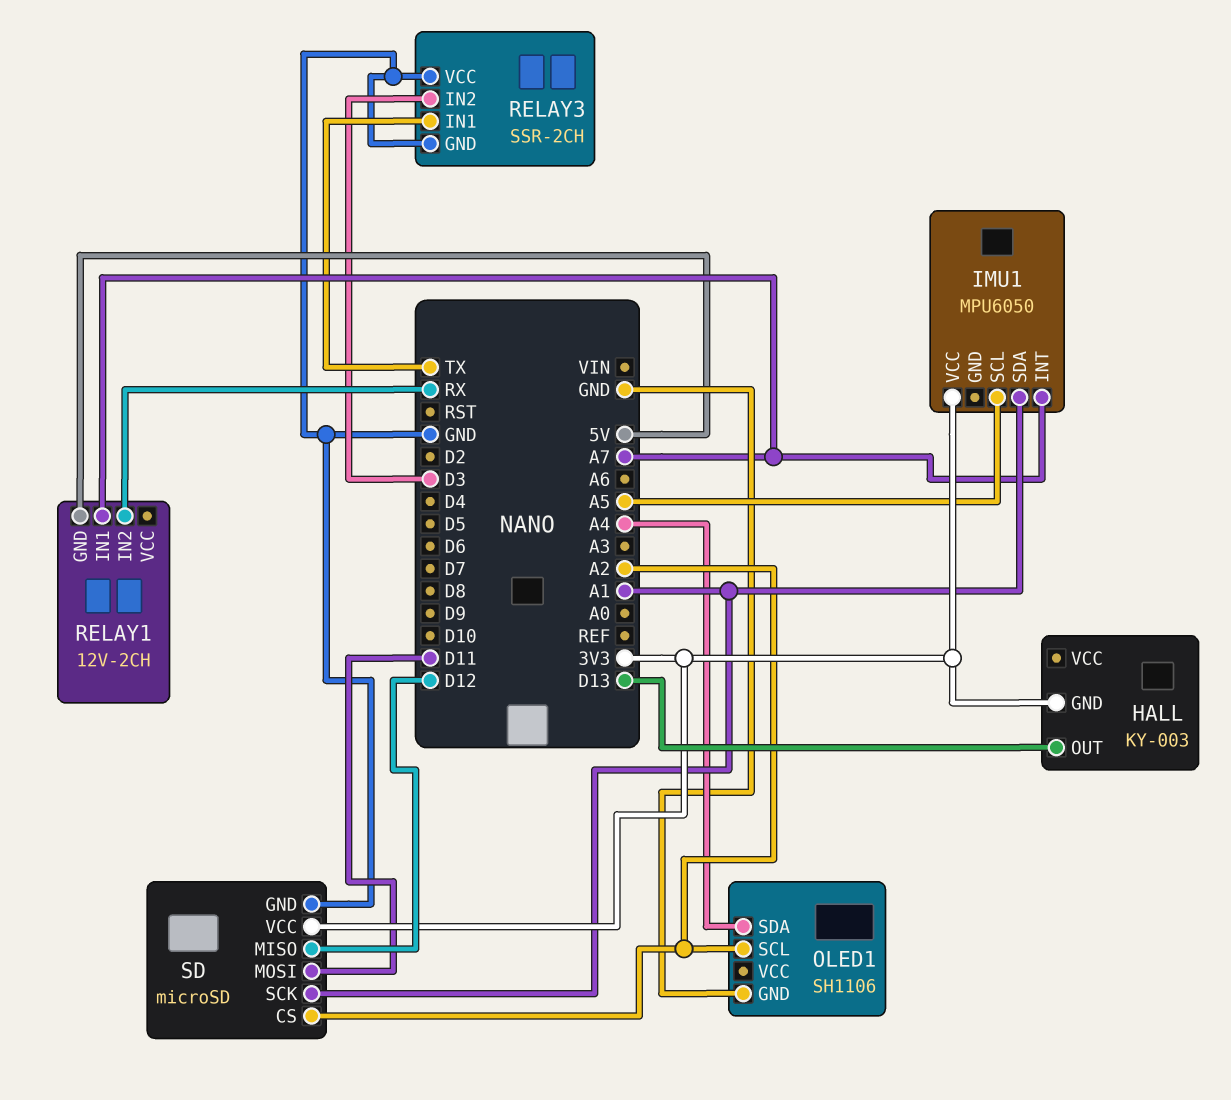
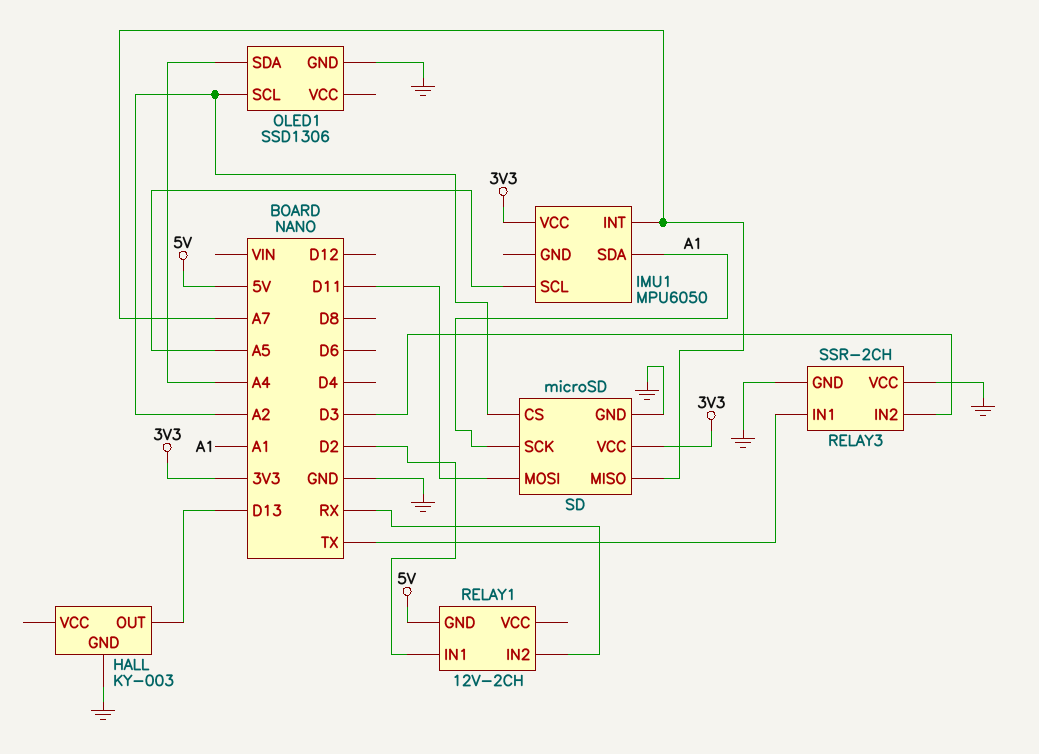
HALL pin GND: 3V3 -> GND
OLED1: SH1106 -> SSD1306
RELAY1 pin IN1: A7 -> D2
SD pin MISO: D12 -> A7

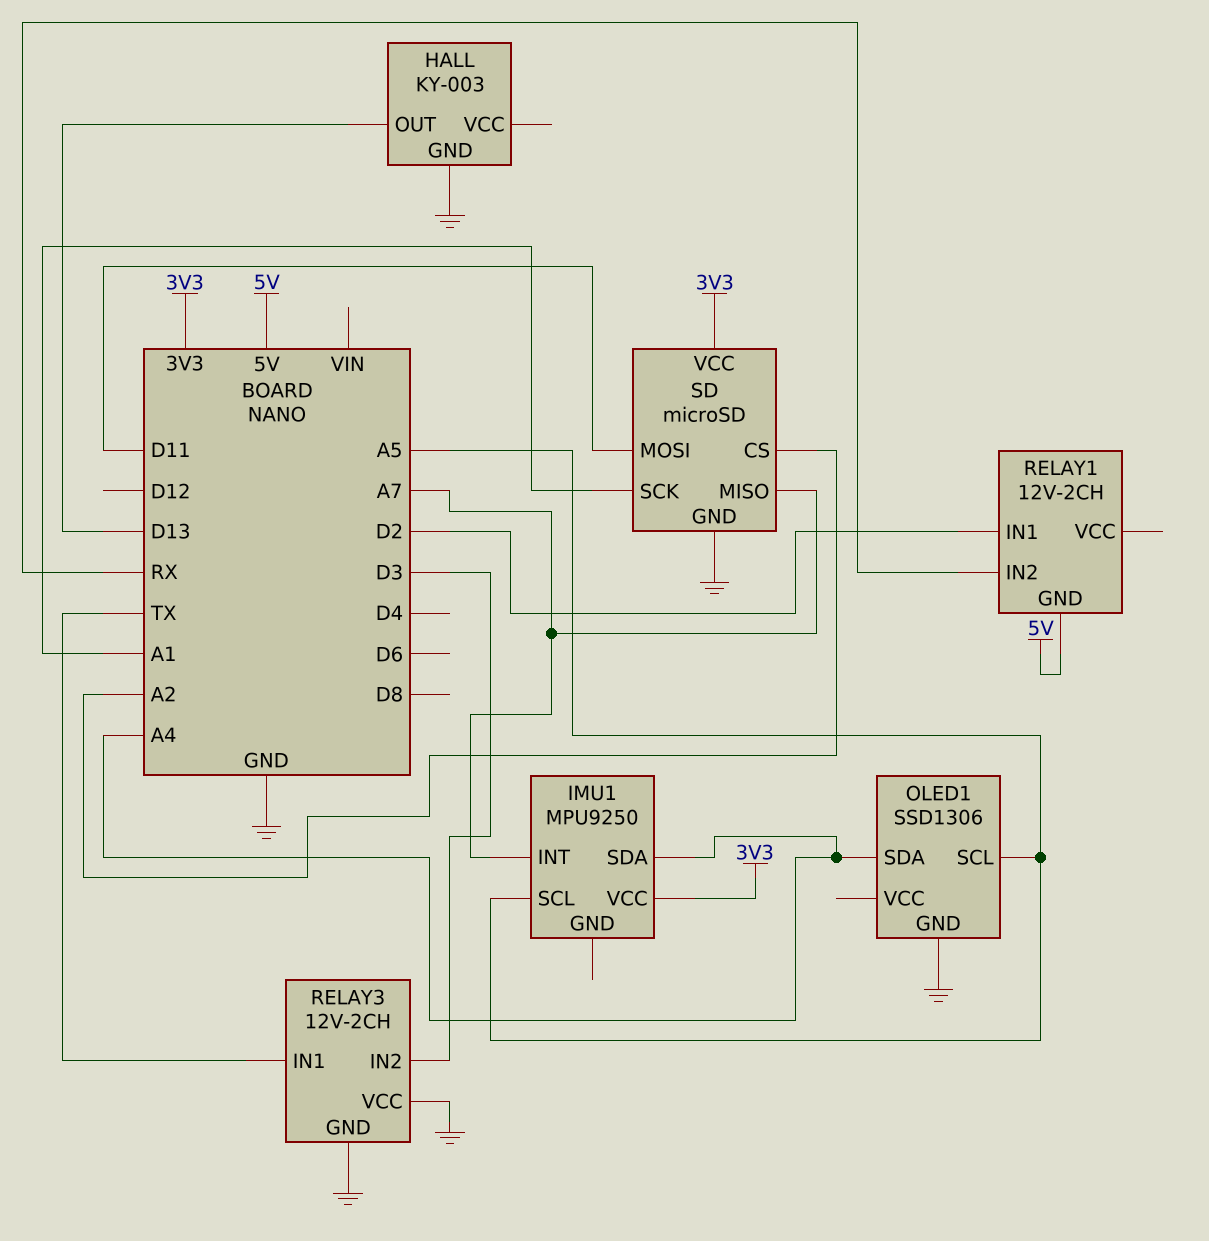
IMU1: MPU6050 -> MPU9250
IMU1 pin SDA: A1 -> A4
OLED1 pin SCL: A2 -> A5
RELAY3: SSR-2CH -> 12V-2CH

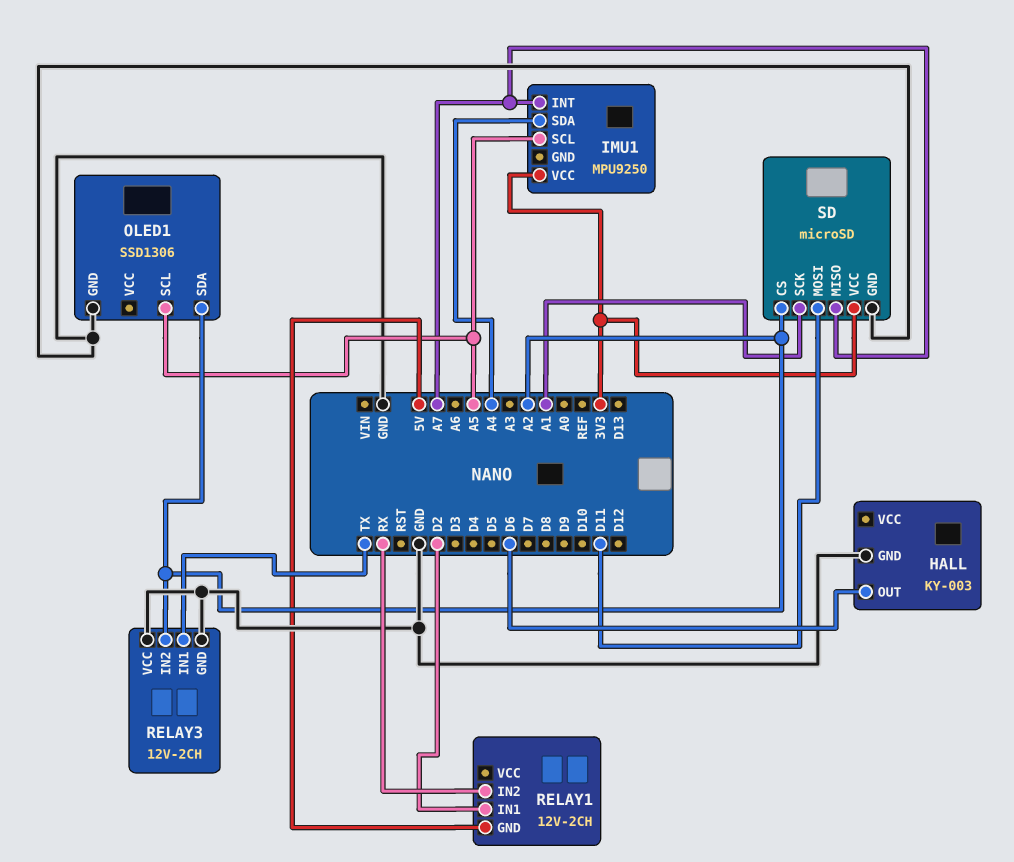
HALL pin OUT: D13 -> D6
OLED1 pin SDA: A4 -> A2
RELAY3 pin IN2: D3 -> A2

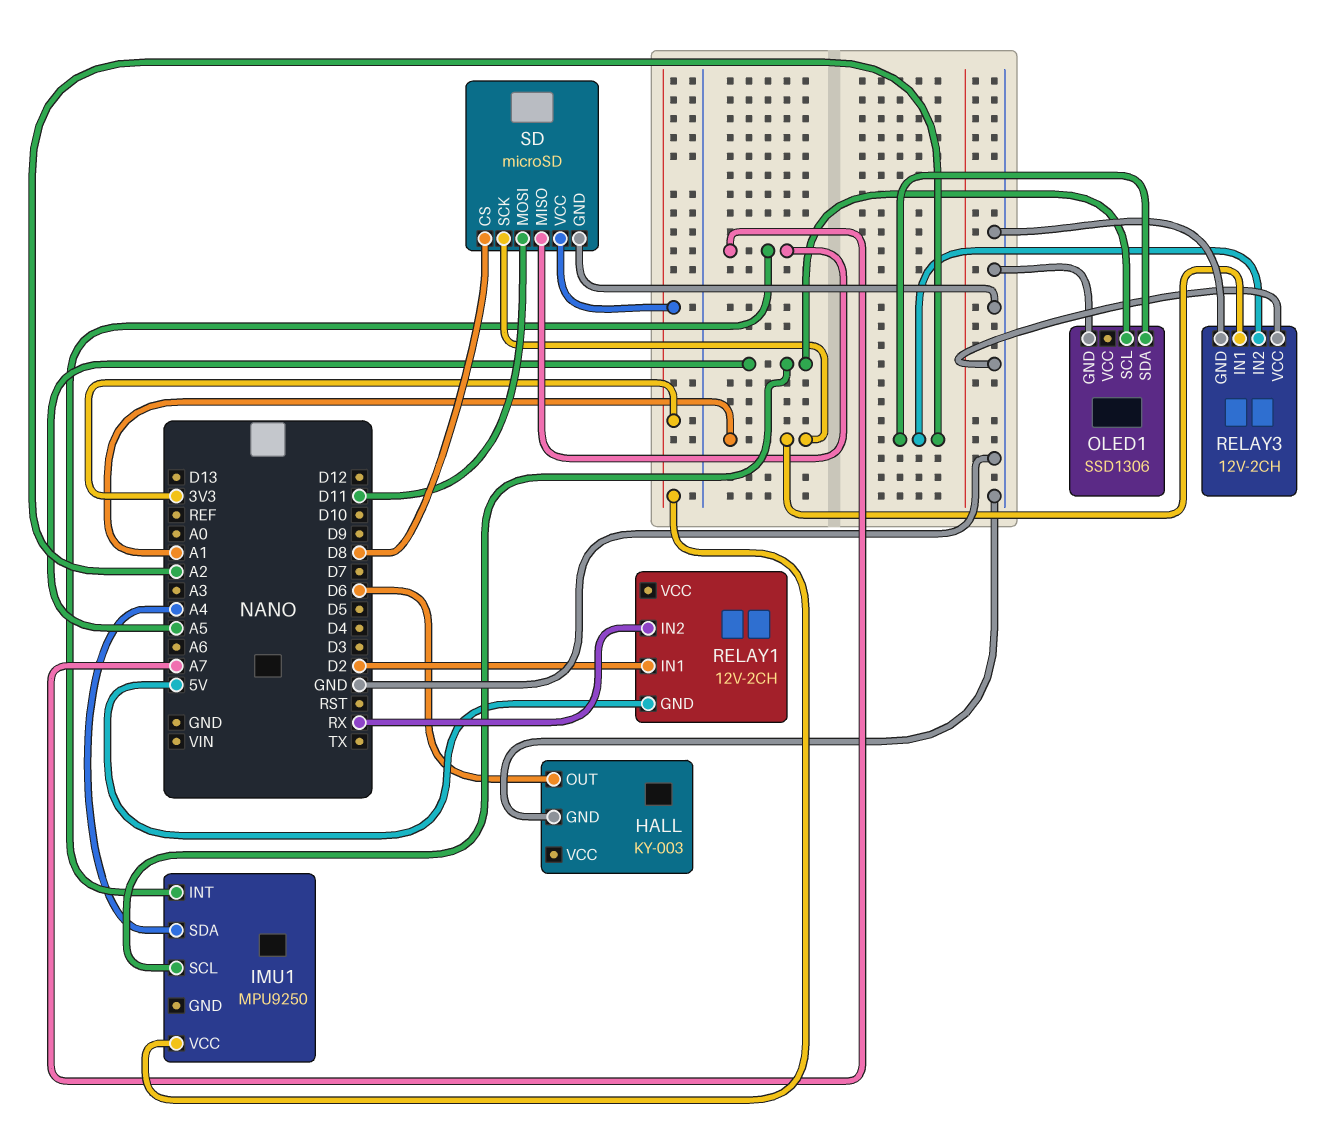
RELAY3 pin IN1: TX -> A1
SD pin CS: A2 -> D8

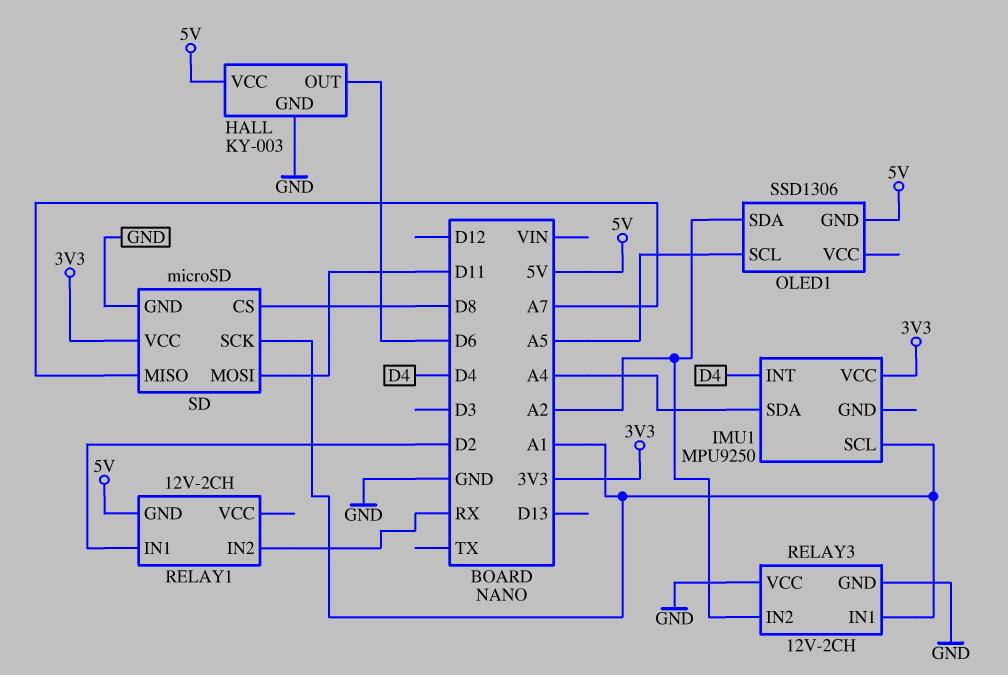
HALL pin VCC: none -> 5V
IMU1 pin INT: A7 -> D4
IMU1 pin SCL: A5 -> A1
OLED1 pin GND: GND -> 5V

